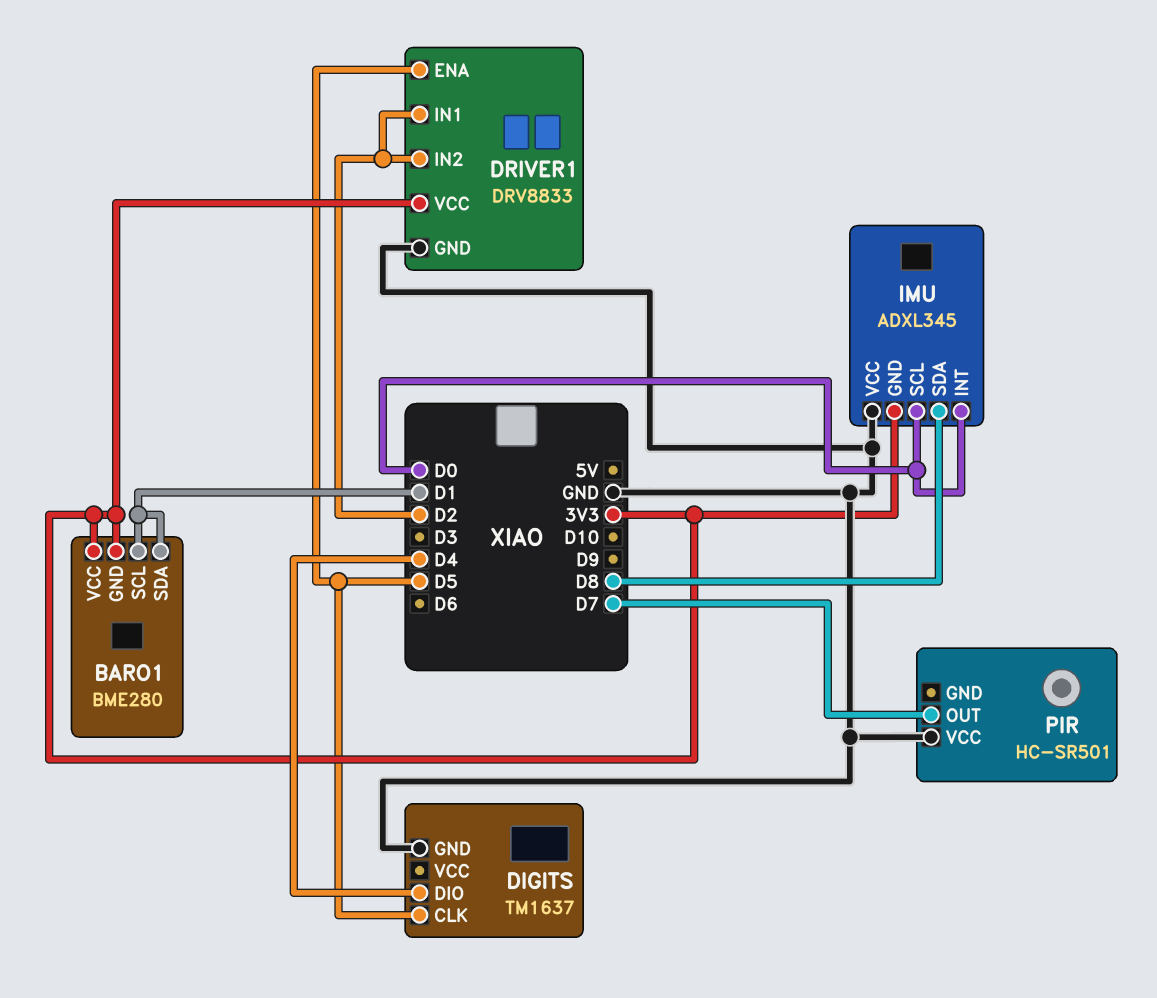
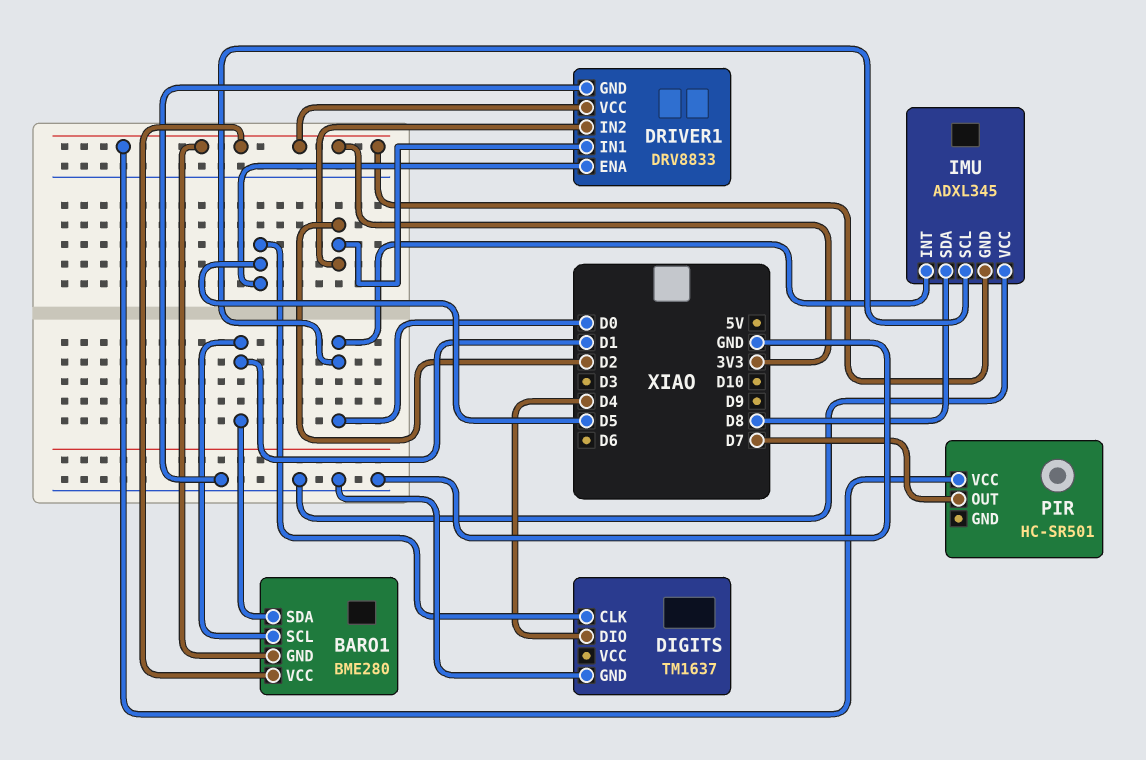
PIR pin VCC: GND -> 3V3

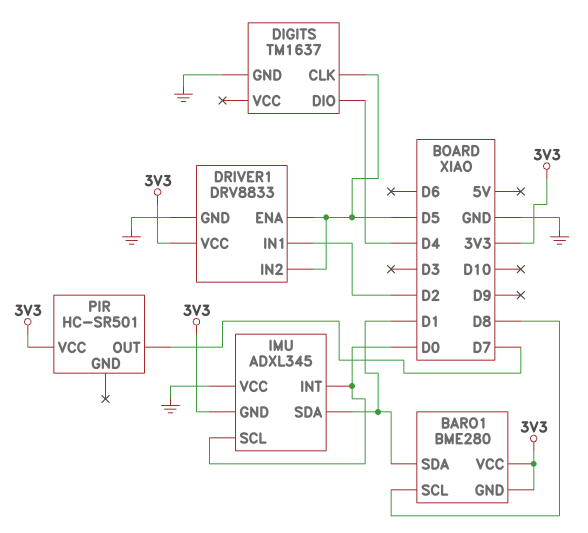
BARO1 pin SCL: D1 -> D8
DRIVER1 pin IN2: D2 -> D5
IMU pin SDA: D8 -> D1

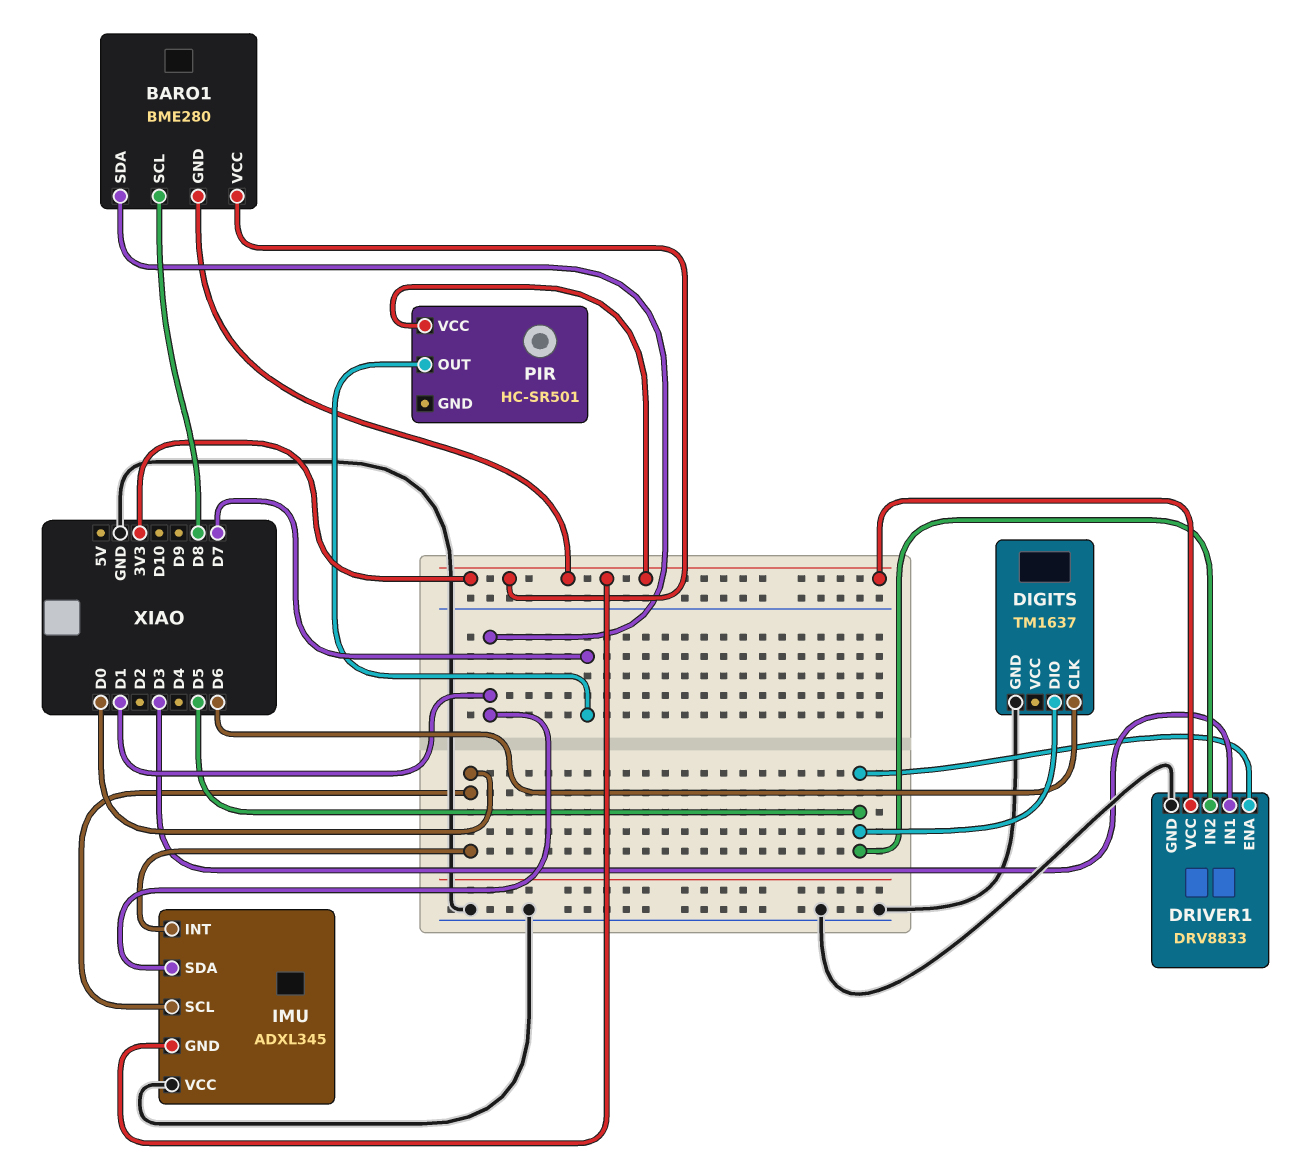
DIGITS pin CLK: D5 -> D6
DIGITS pin DIO: D4 -> D5
DRIVER1 pin IN1: D2 -> D3

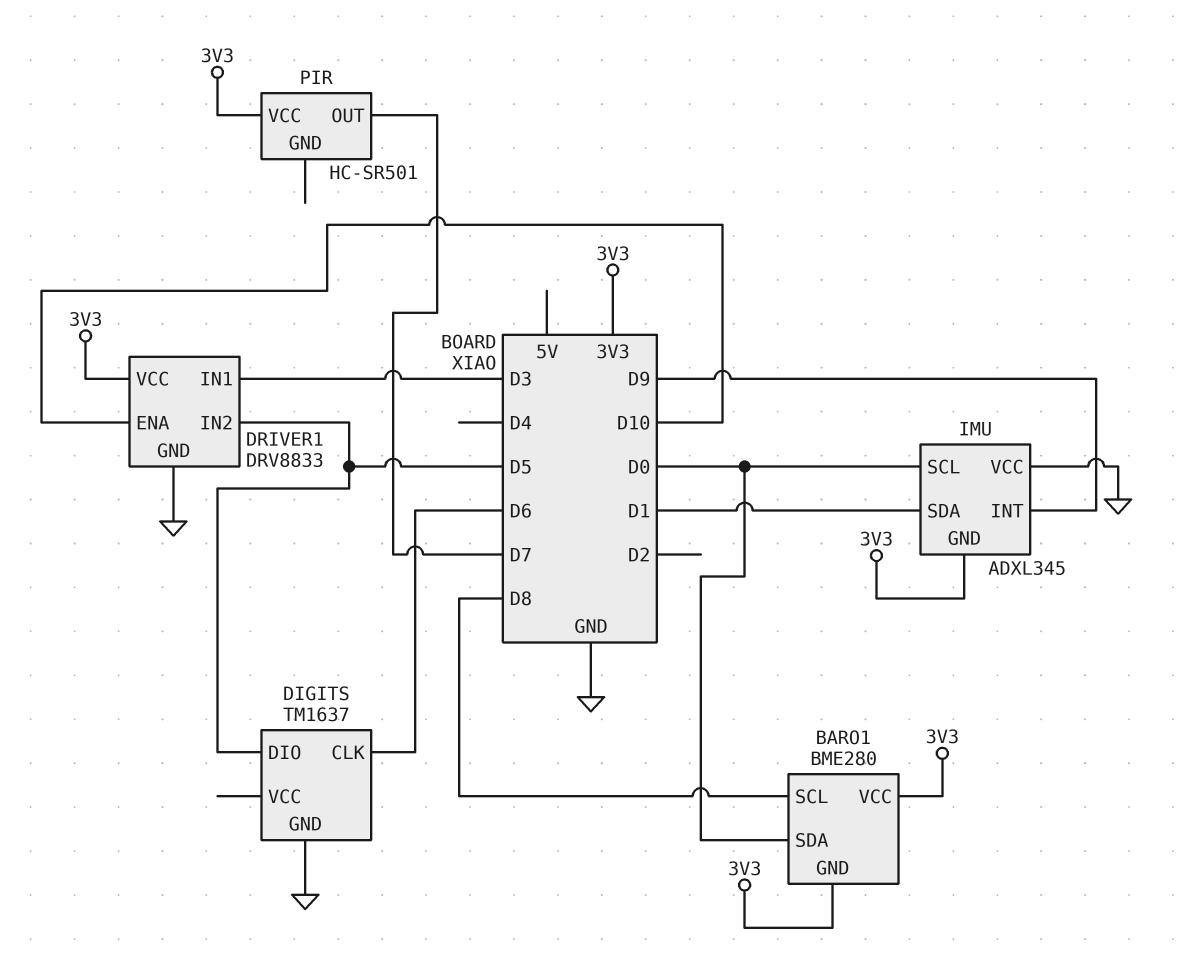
BARO1 pin SDA: D1 -> D0
DRIVER1 pin ENA: D5 -> D10
IMU pin INT: D0 -> D9

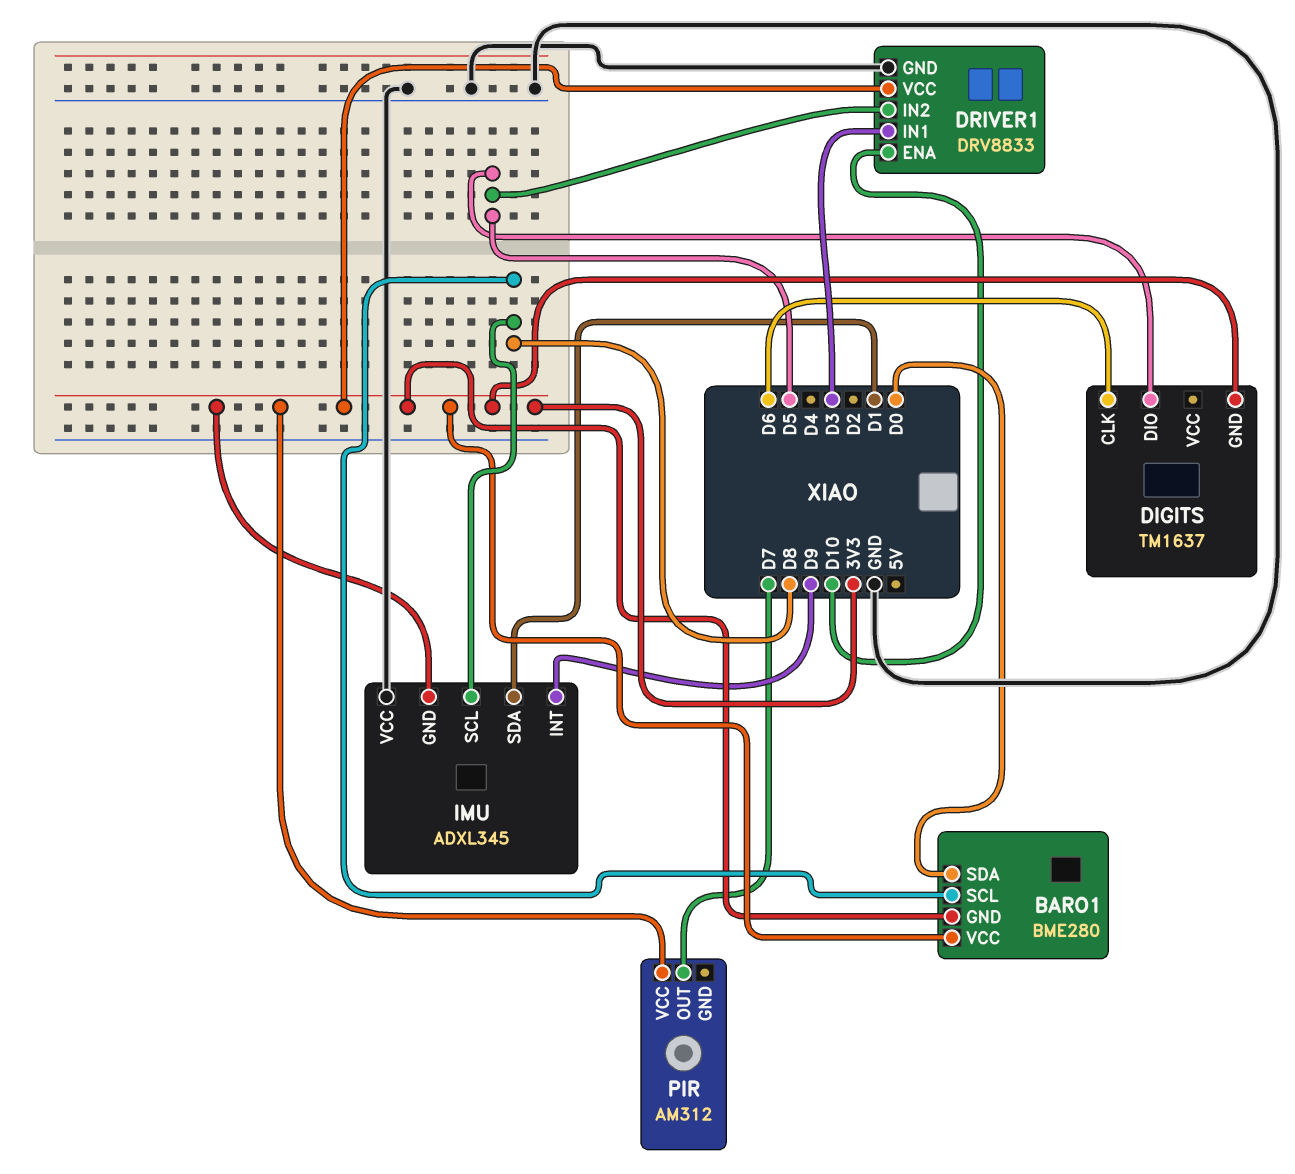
DIGITS pin GND: GND -> 3V3
IMU pin SCL: D0 -> D8
PIR: HC-SR501 -> AM312

